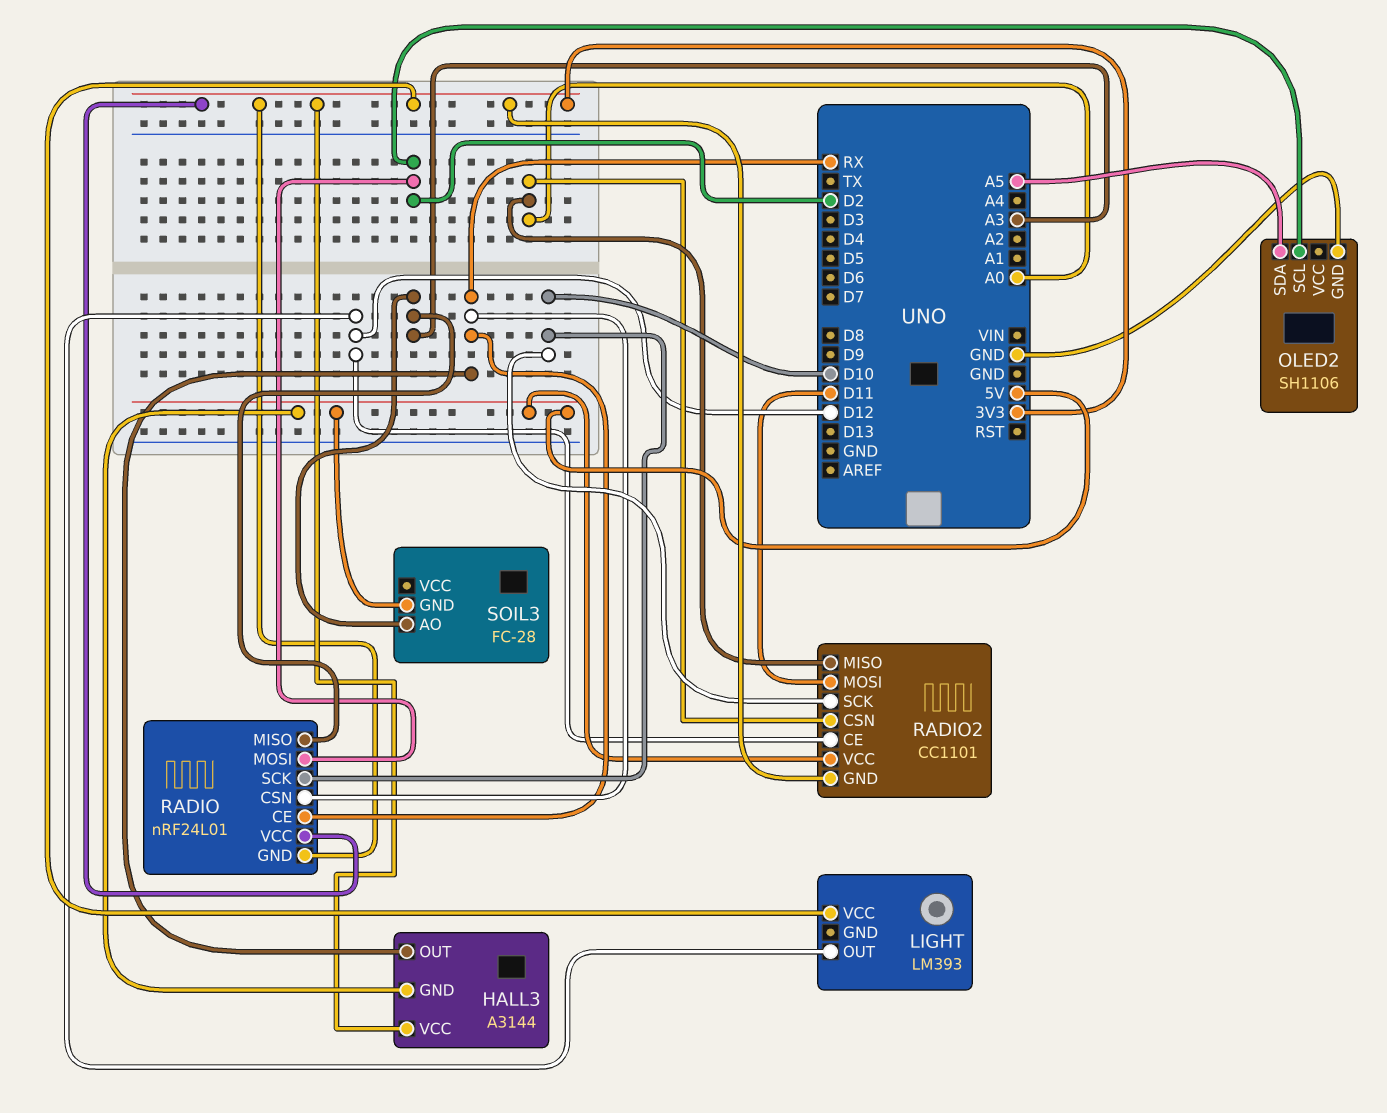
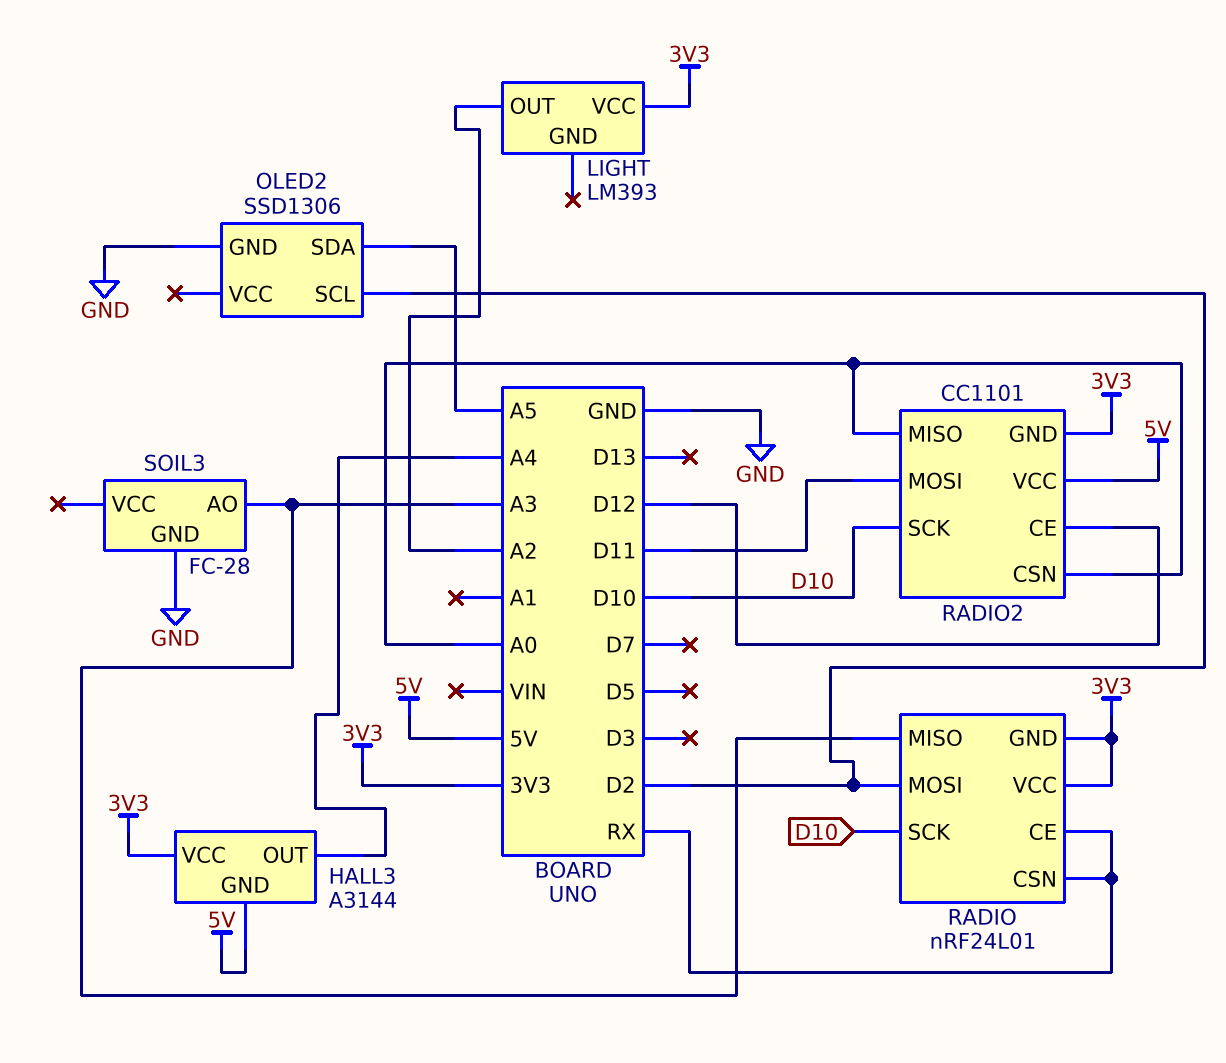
HALL3 pin OUT: RX -> A4
LIGHT pin OUT: D12 -> A2
OLED2: SH1106 -> SSD1306
SOIL3 pin GND: 5V -> GND

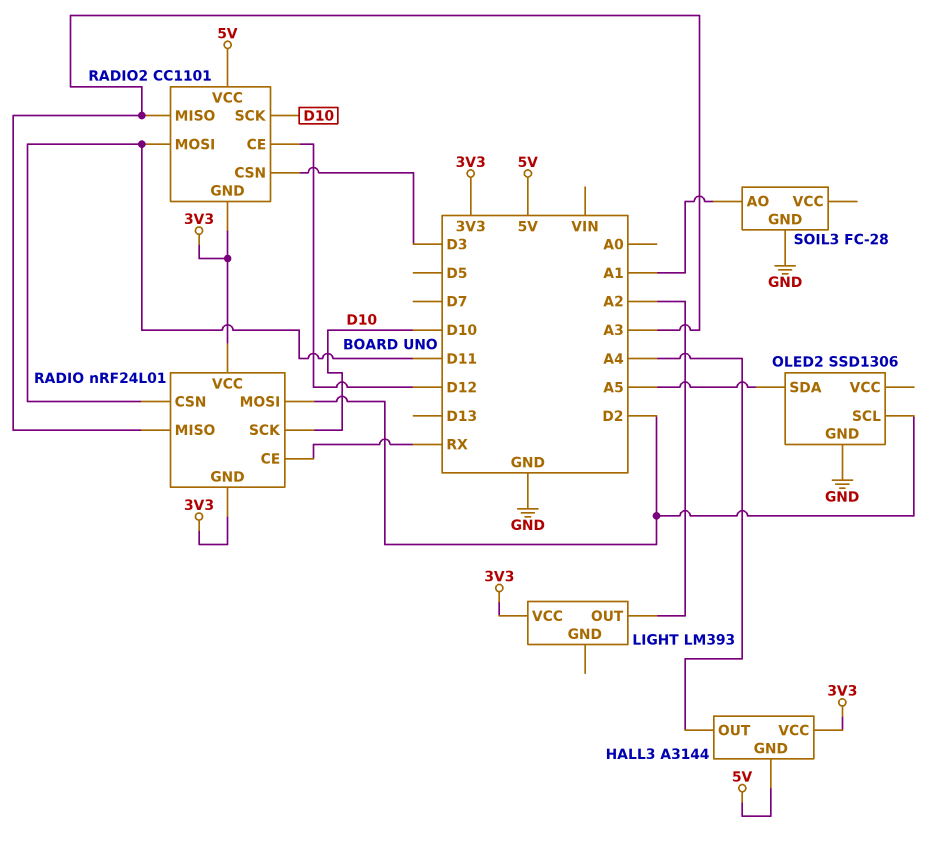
RADIO pin CSN: RX -> D11
RADIO2 pin CSN: A0 -> D3
RADIO2 pin MISO: A0 -> A3
SOIL3 pin AO: A3 -> A1

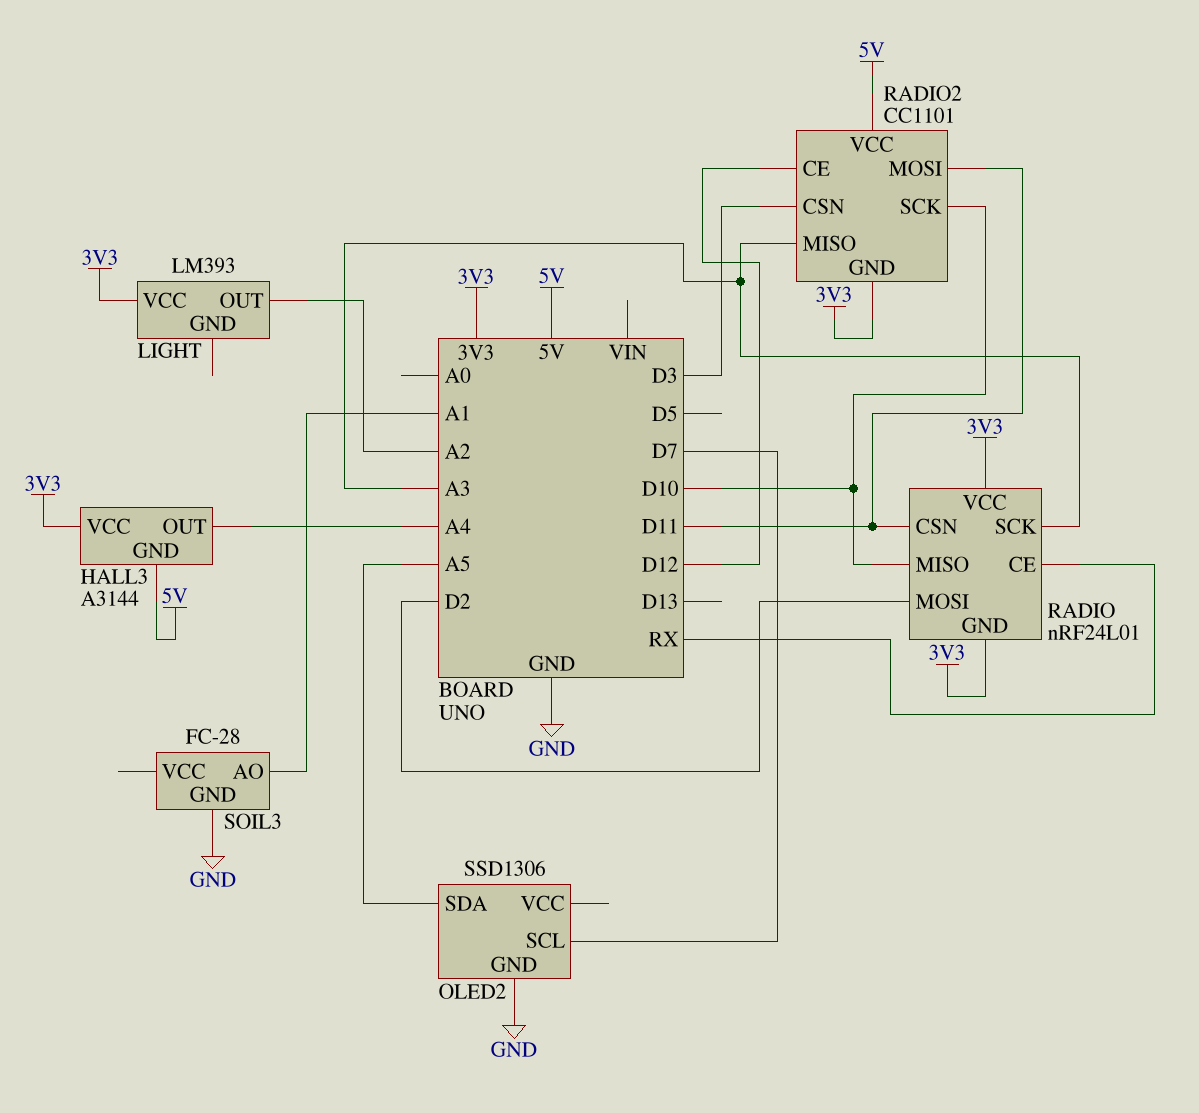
OLED2 pin SCL: D2 -> D7
RADIO pin MISO: A3 -> D10
RADIO pin SCK: D10 -> A3

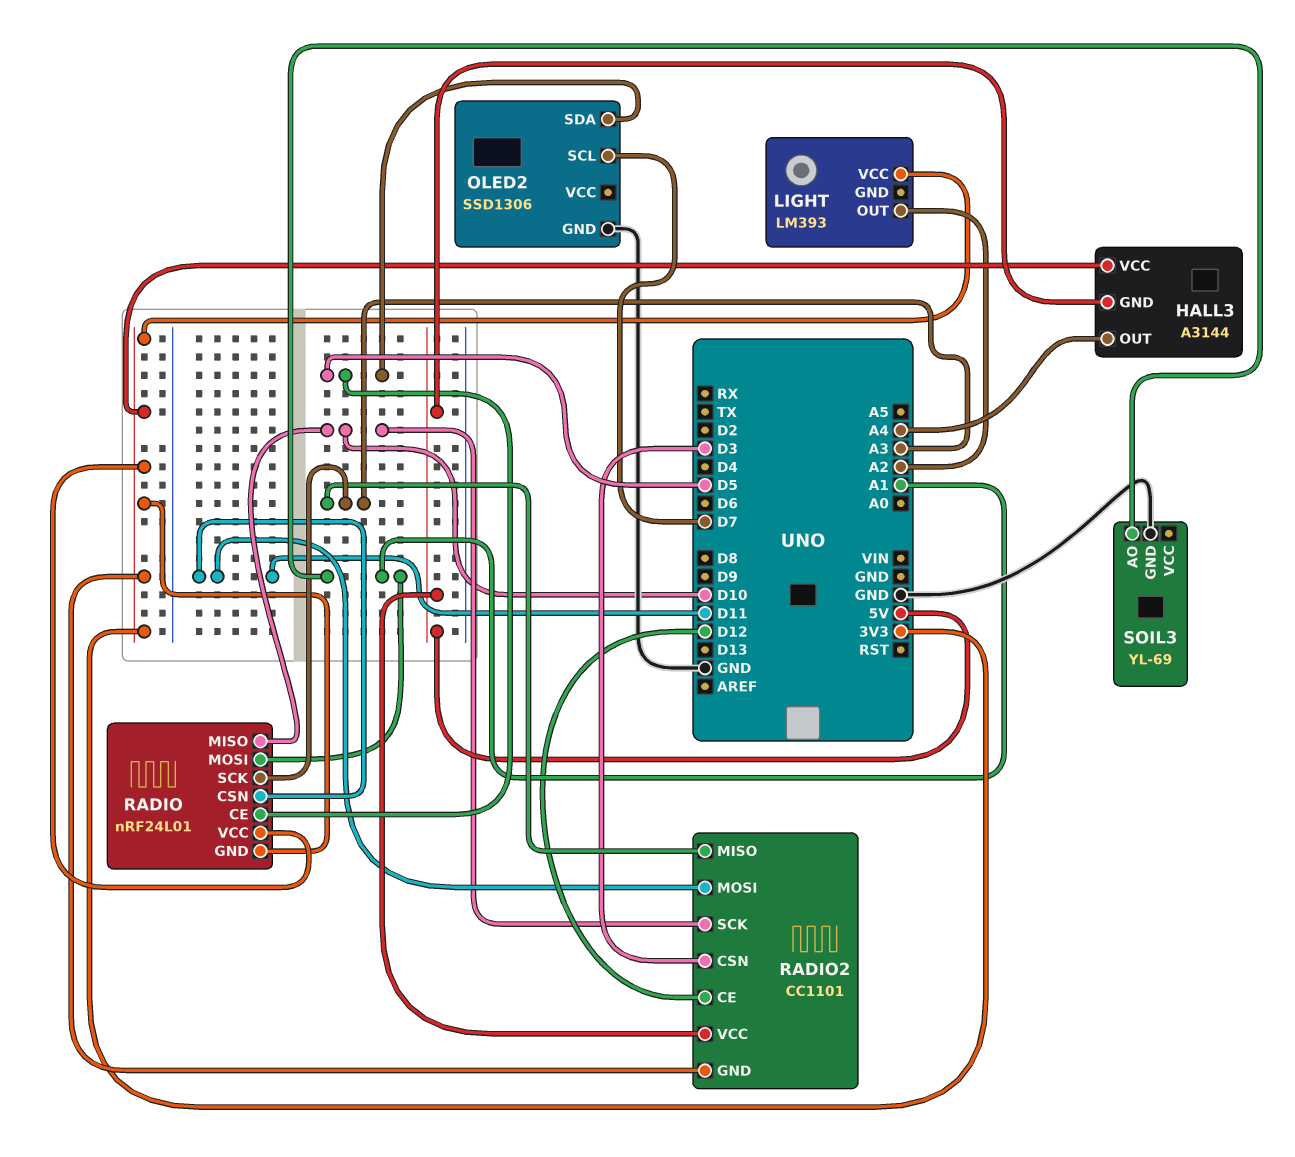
OLED2 pin SDA: A5 -> D5
RADIO pin CE: RX -> D5
RADIO pin MOSI: D2 -> A1
SOIL3: FC-28 -> YL-69

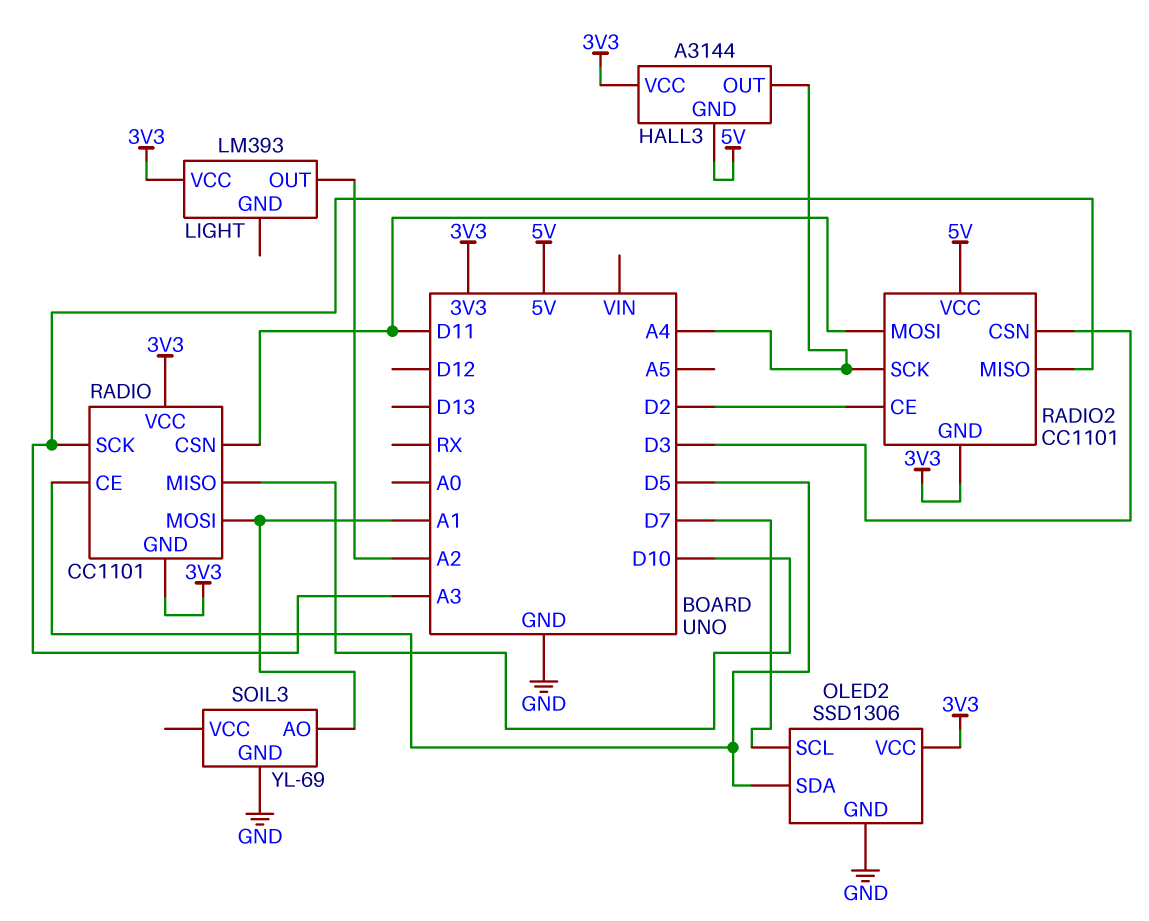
OLED2 pin VCC: none -> 3V3
RADIO: nRF24L01 -> CC1101
RADIO2 pin CE: D12 -> D2
RADIO2 pin SCK: D10 -> A4

